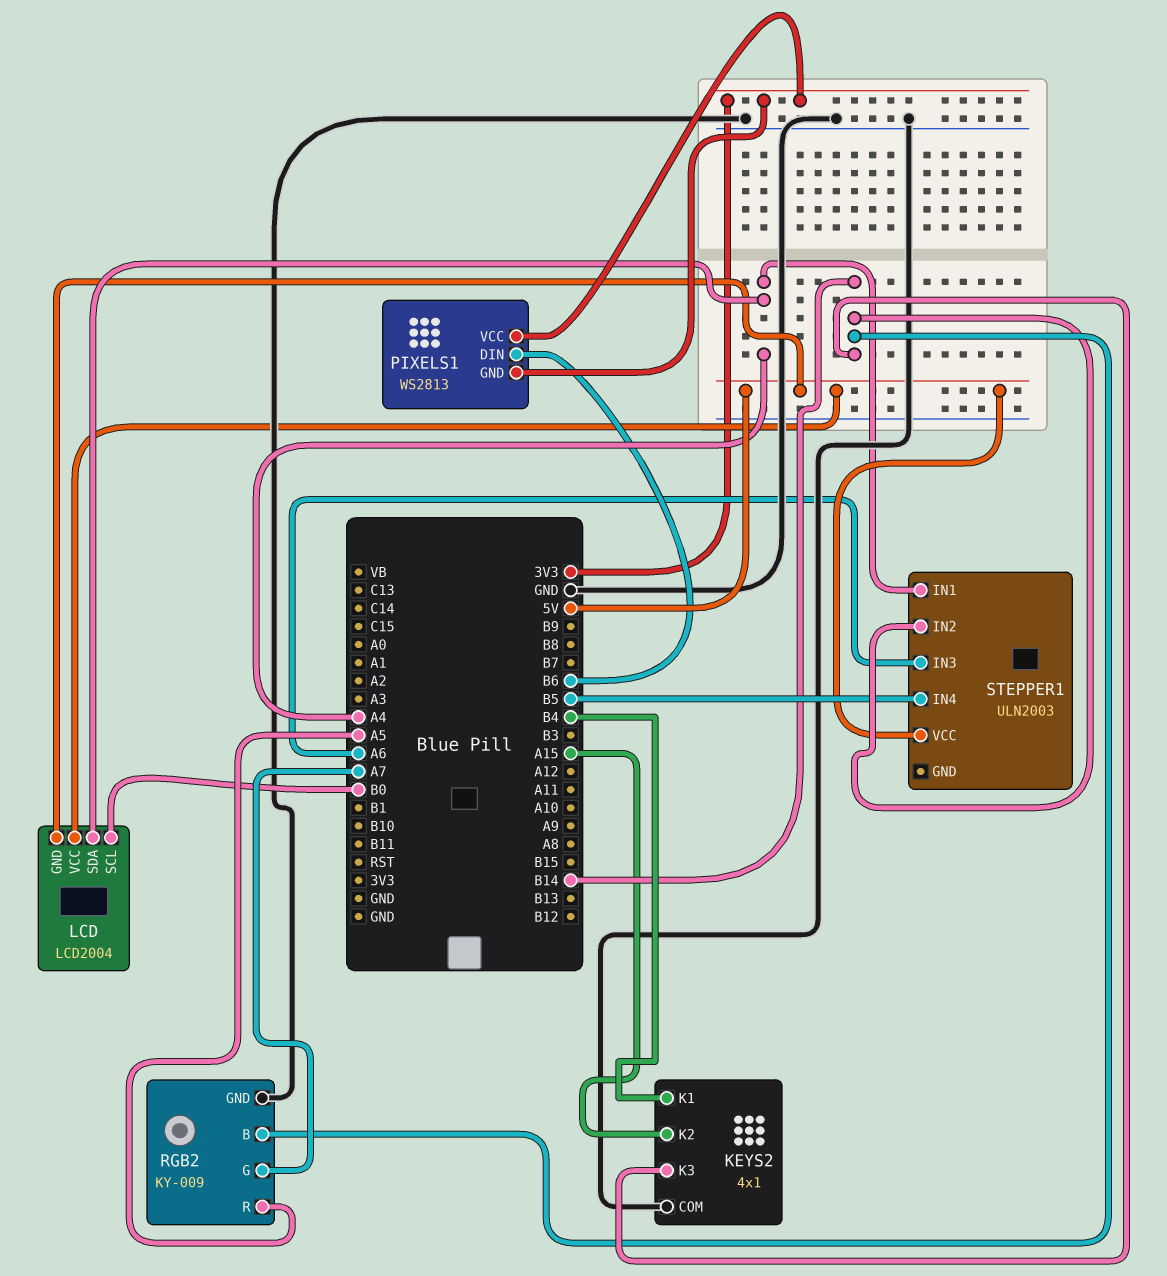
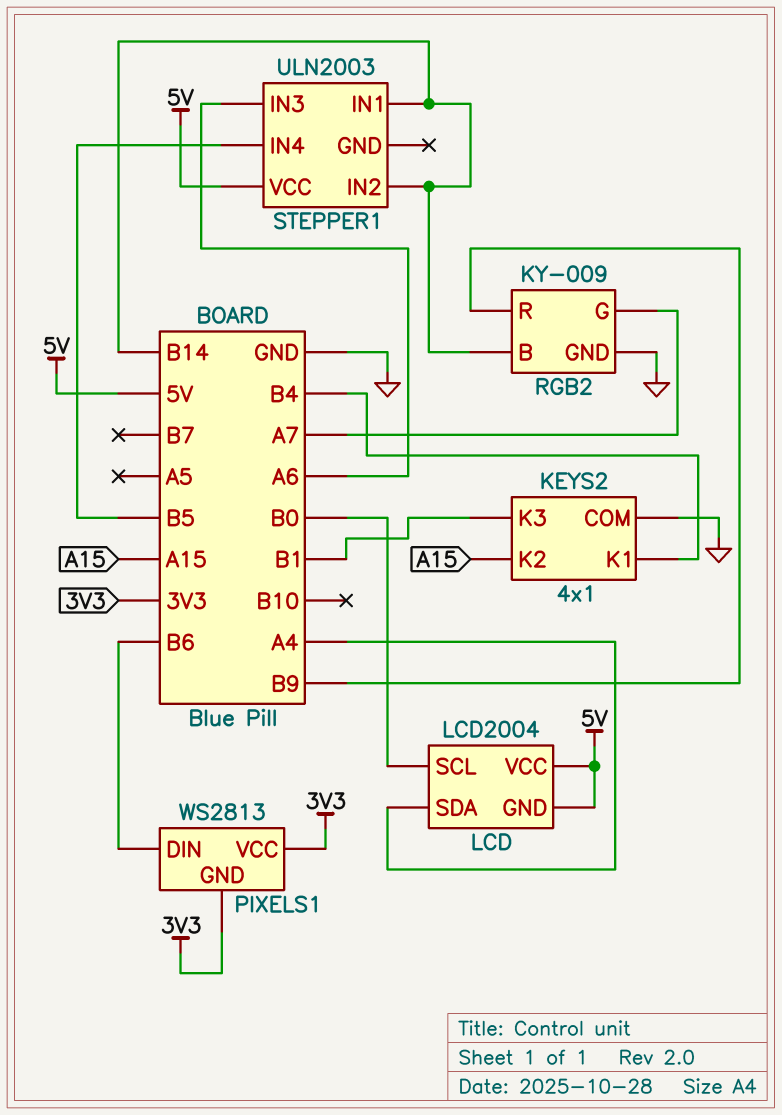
KEYS2 pin K3: B14 -> B1
RGB2 pin R: A5 -> B9
STEPPER1 pin IN1: A4 -> B14

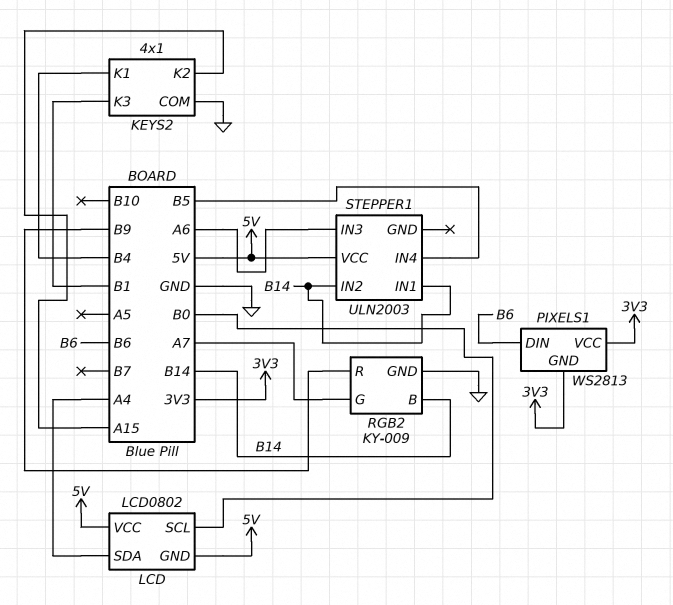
LCD: LCD2004 -> LCD0802

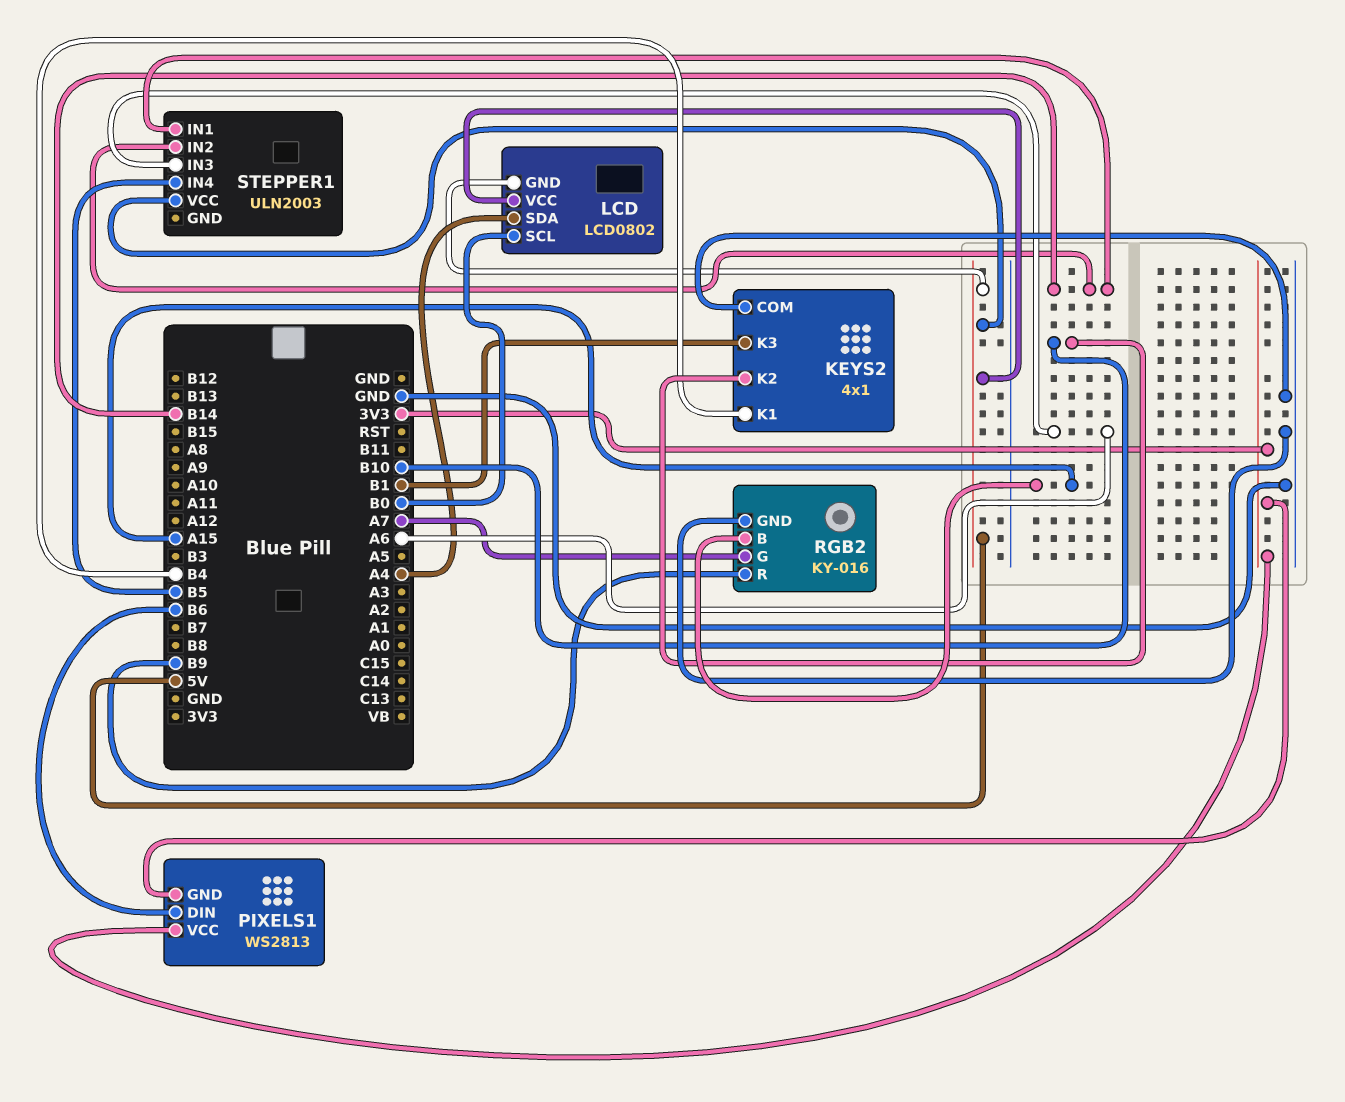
KEYS2 pin K2: A15 -> B10
RGB2: KY-009 -> KY-016
RGB2 pin B: B14 -> A15

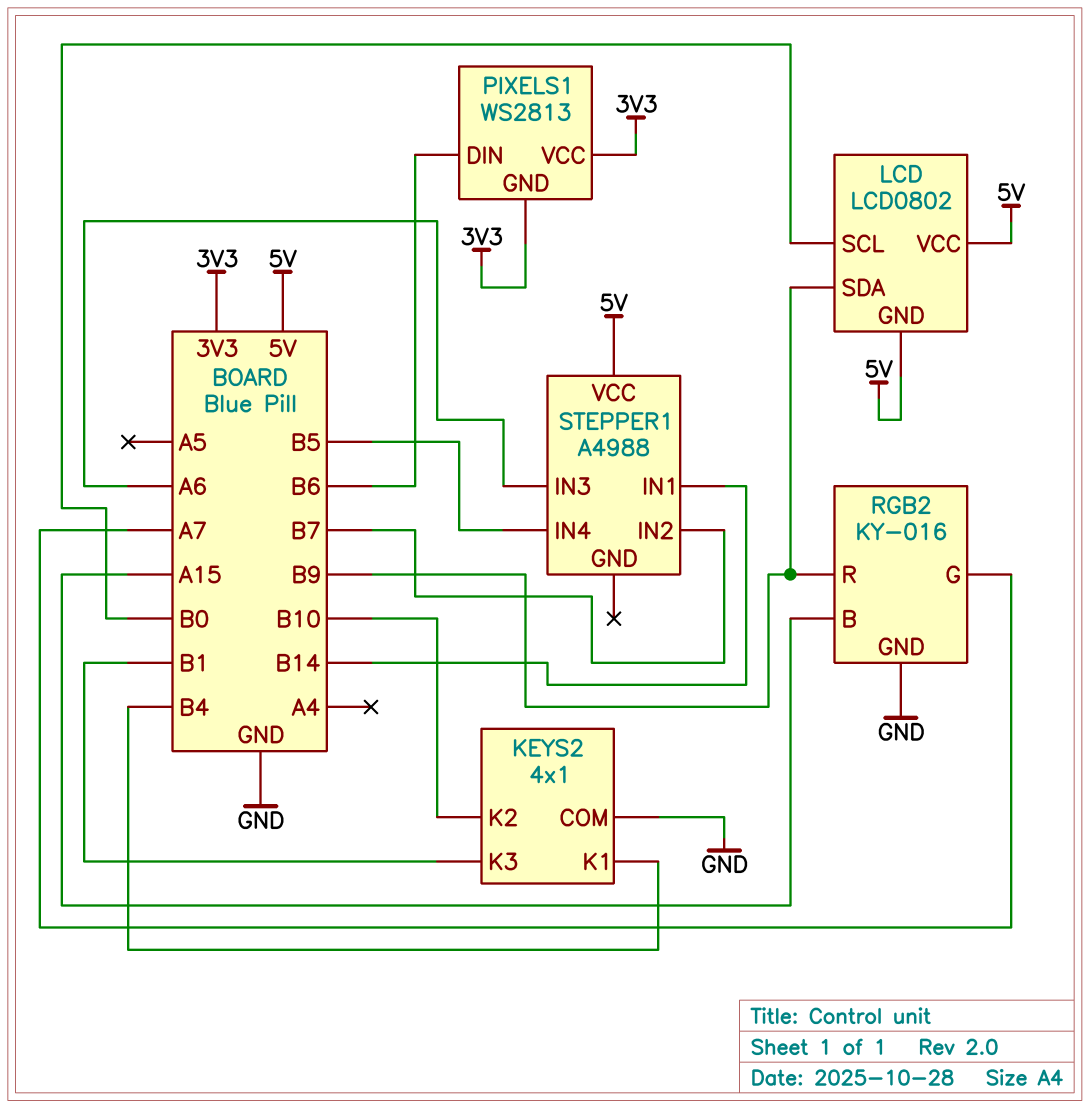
LCD pin SDA: A4 -> B9
STEPPER1: ULN2003 -> A4988
STEPPER1 pin IN2: B14 -> B7

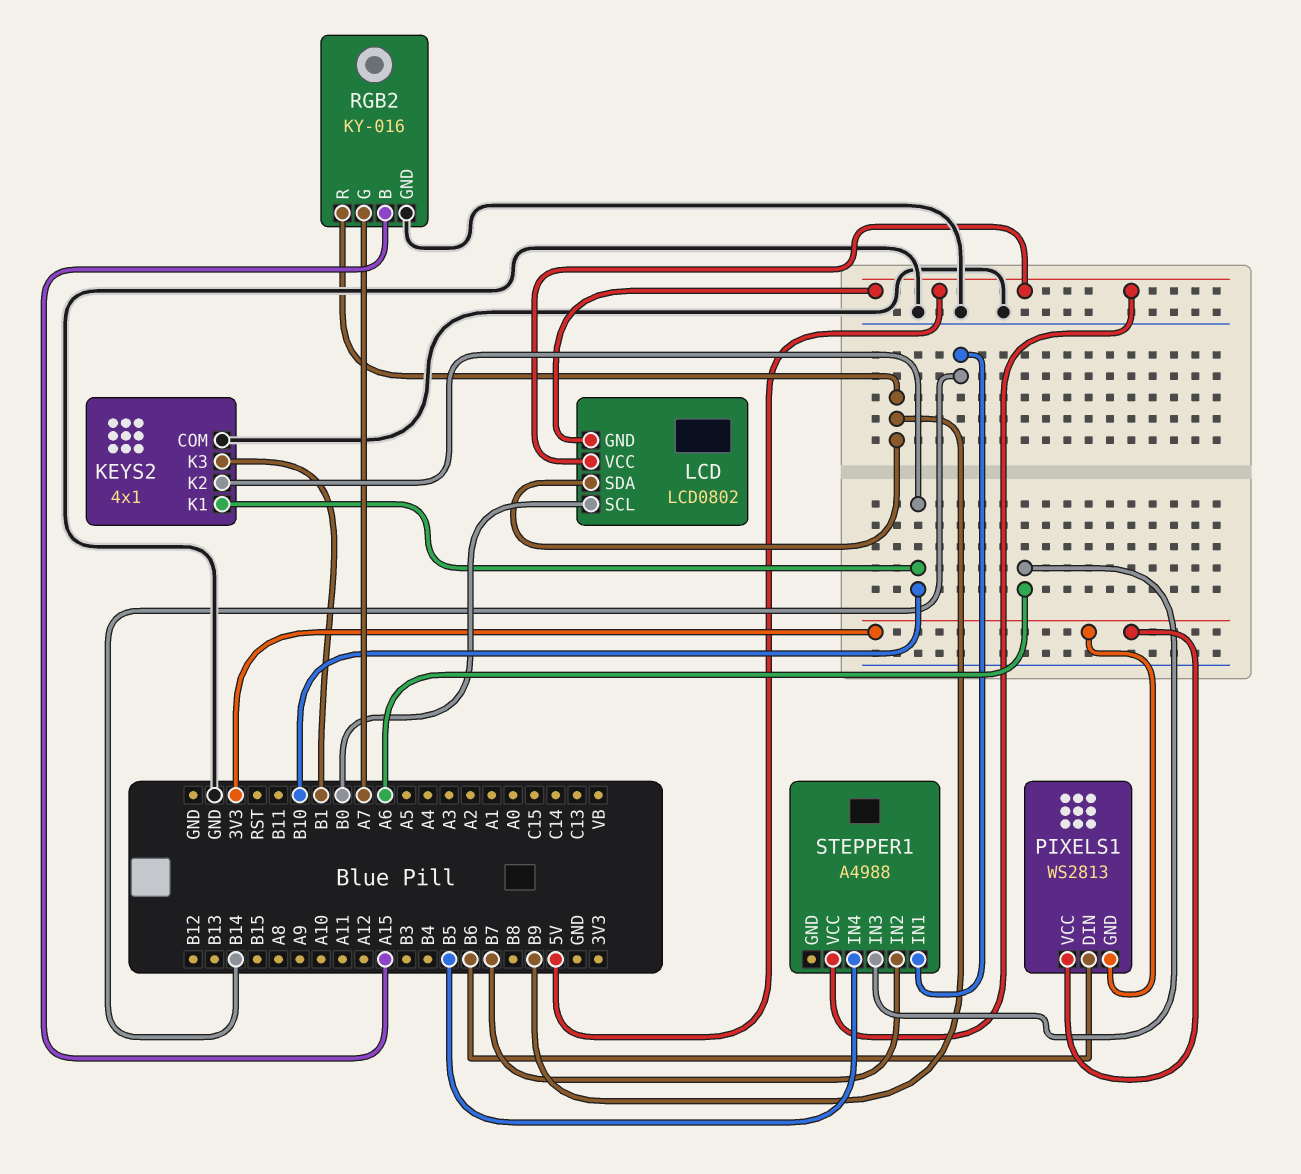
KEYS2 pin K1: B4 -> B10

